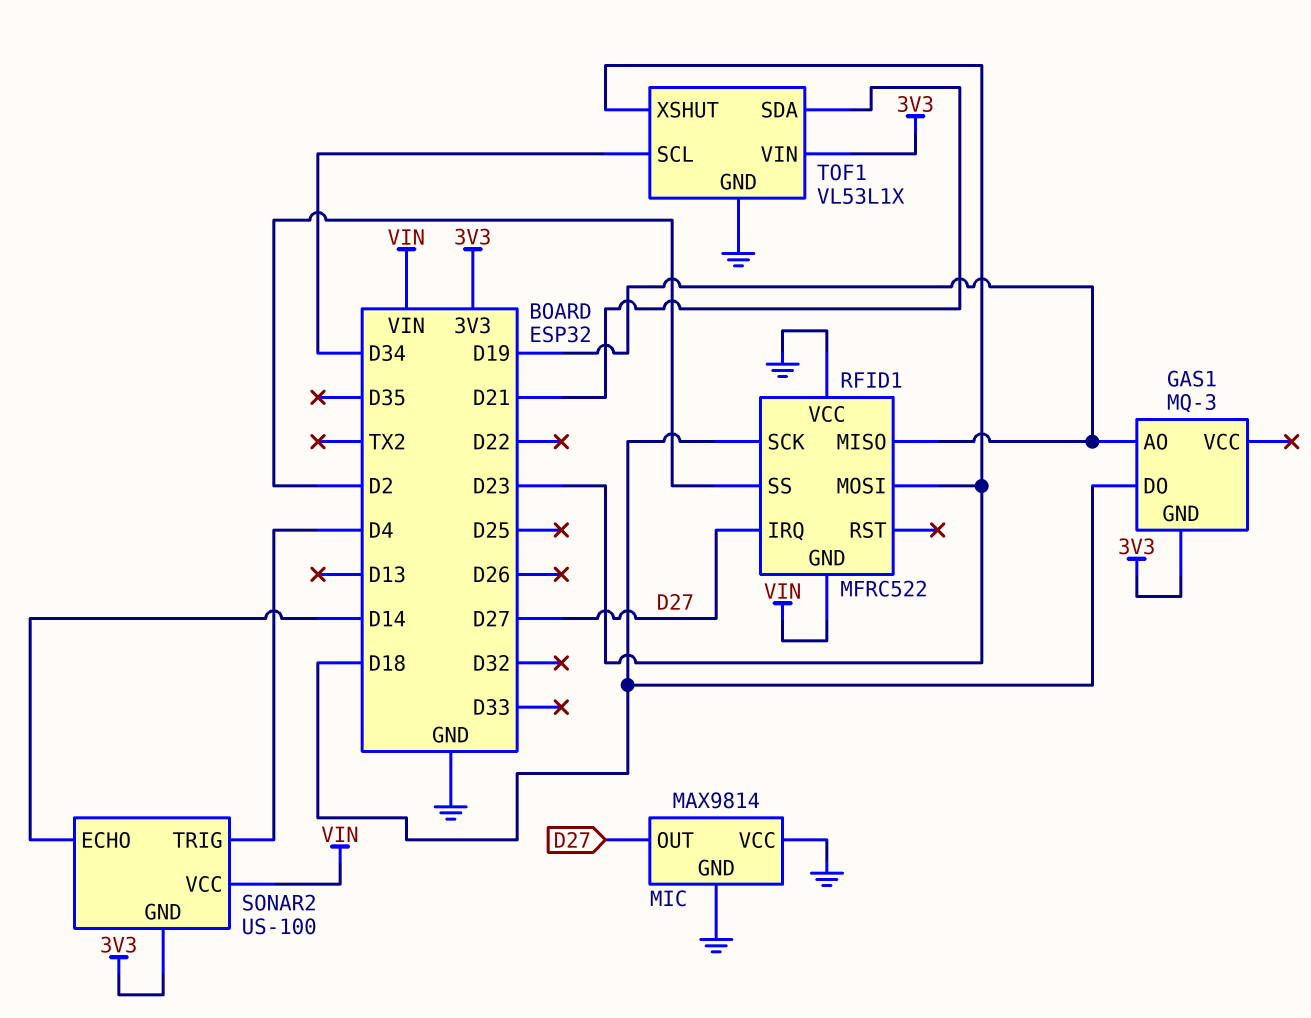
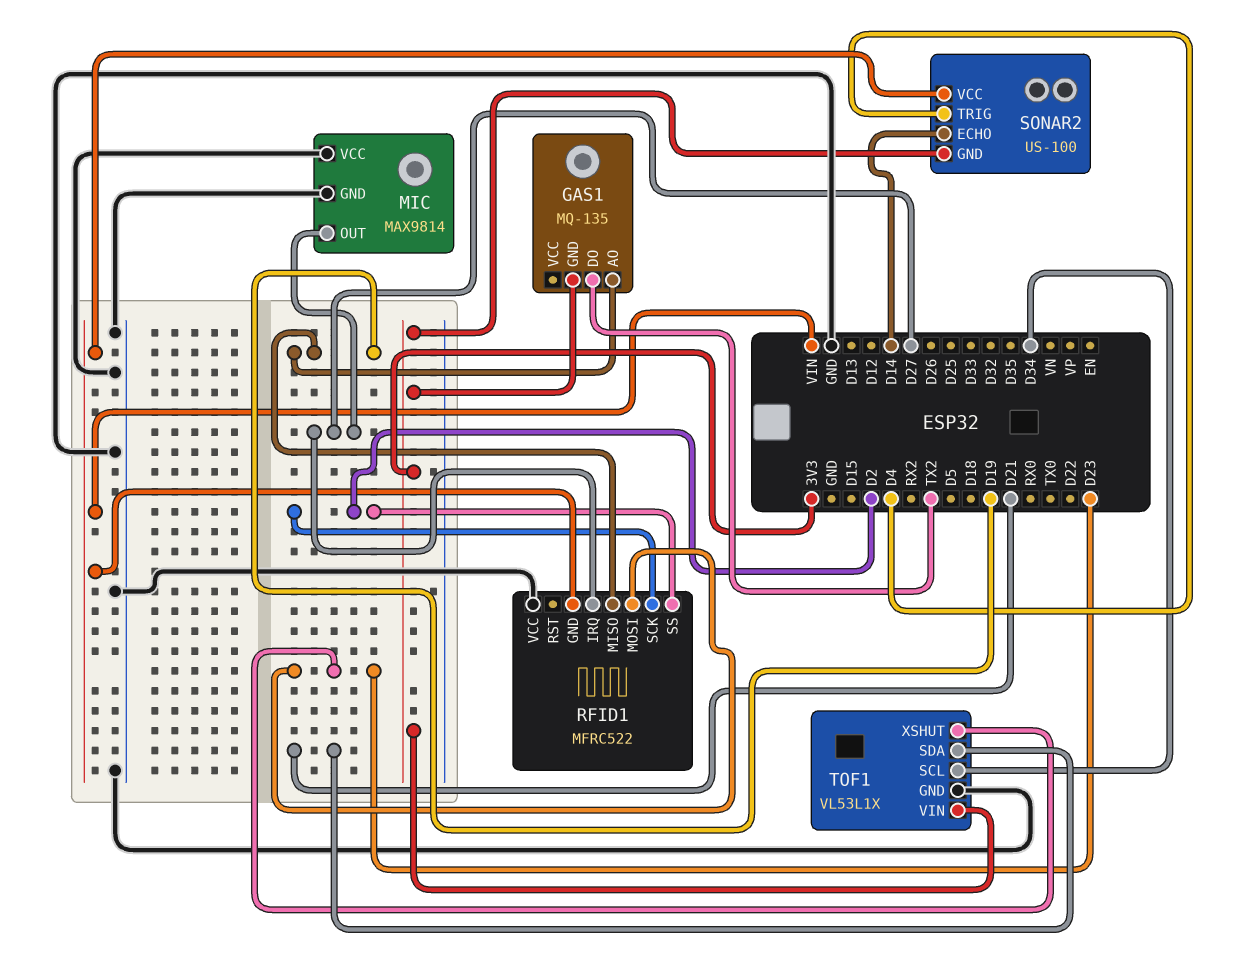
GAS1: MQ-3 -> MQ-135
GAS1 pin DO: D18 -> TX2
RFID1 pin SCK: D18 -> D2

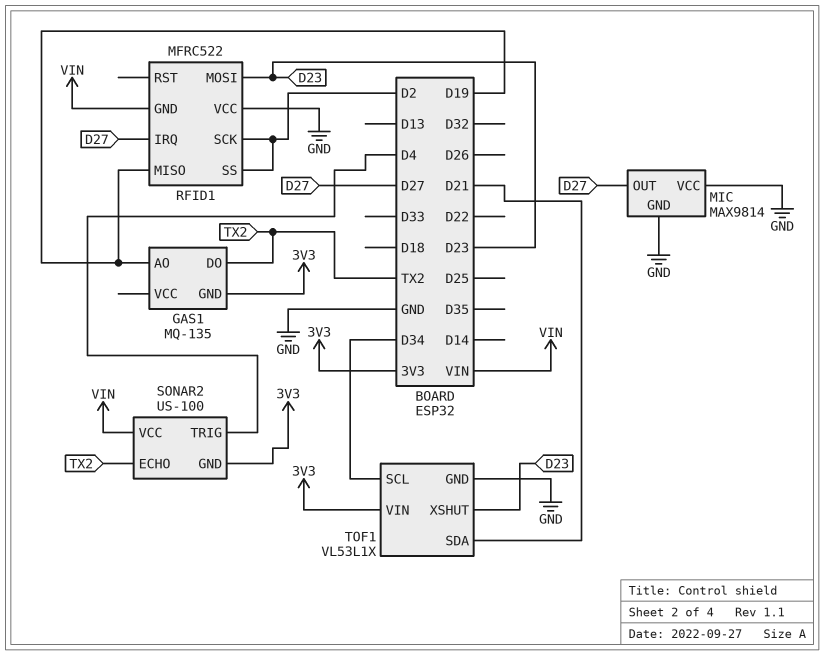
SONAR2 pin ECHO: D14 -> TX2

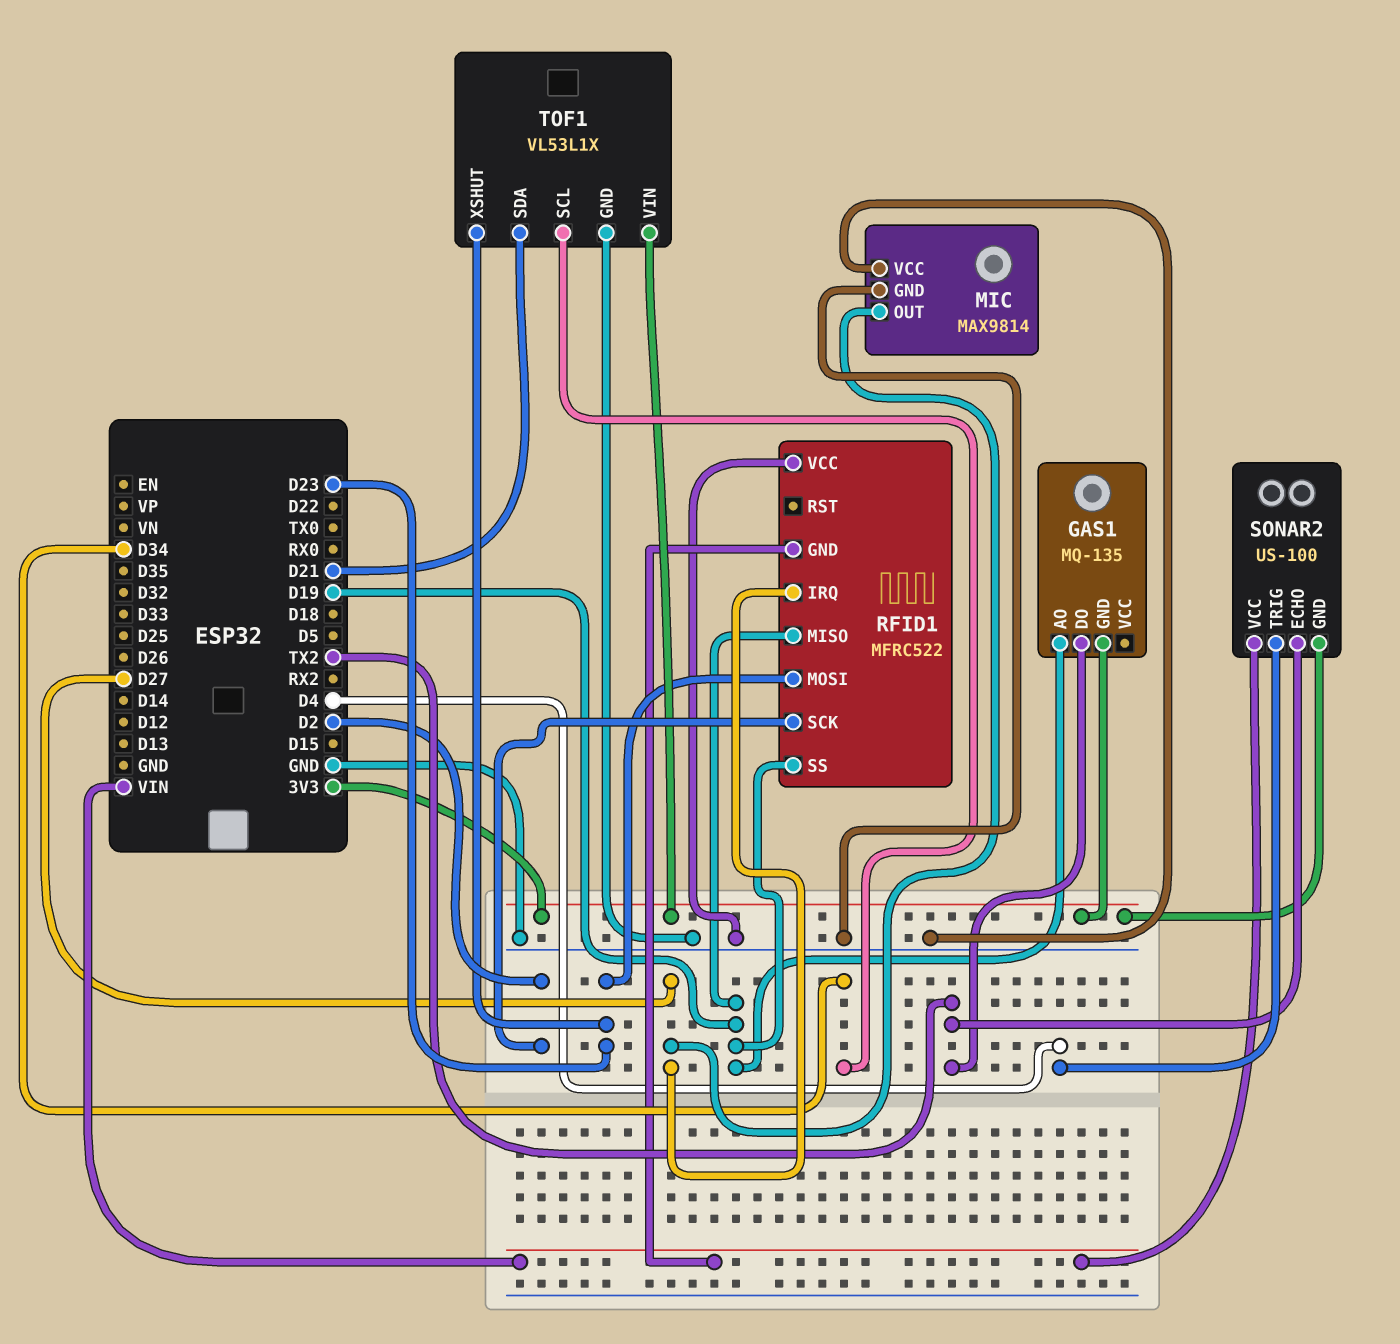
RFID1 pin SS: D2 -> D19

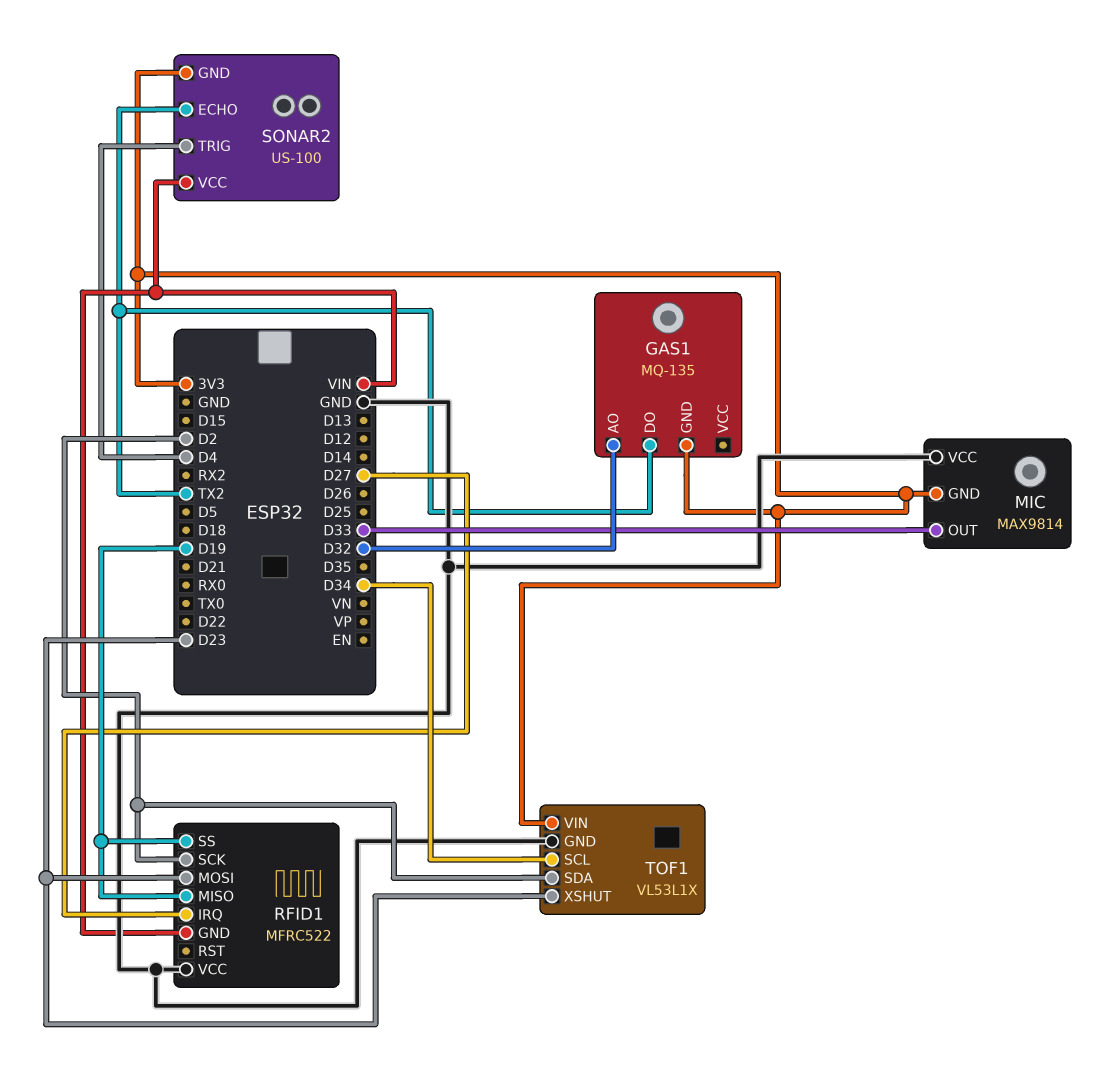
GAS1 pin AO: D19 -> D32
MIC pin GND: GND -> 3V3
MIC pin OUT: D27 -> D33
TOF1 pin SDA: D21 -> D2

